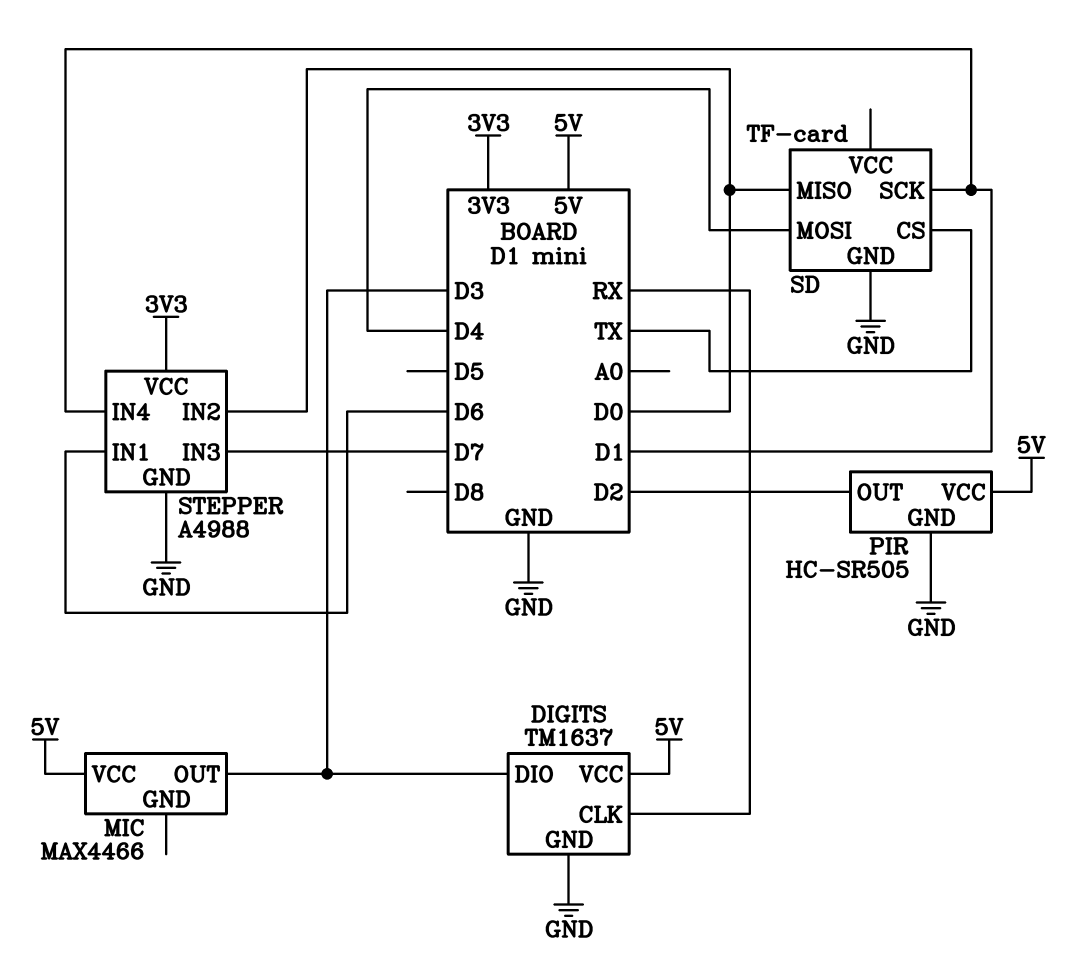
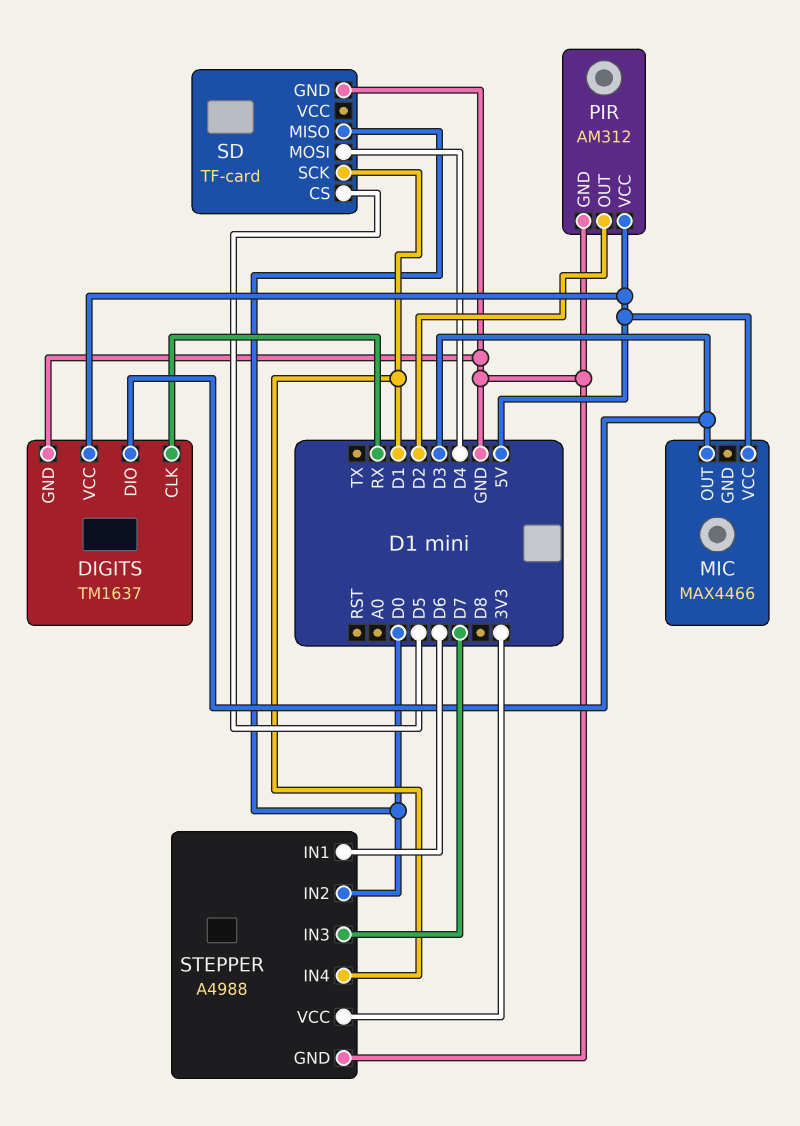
PIR: HC-SR505 -> AM312
SD pin CS: TX -> D5

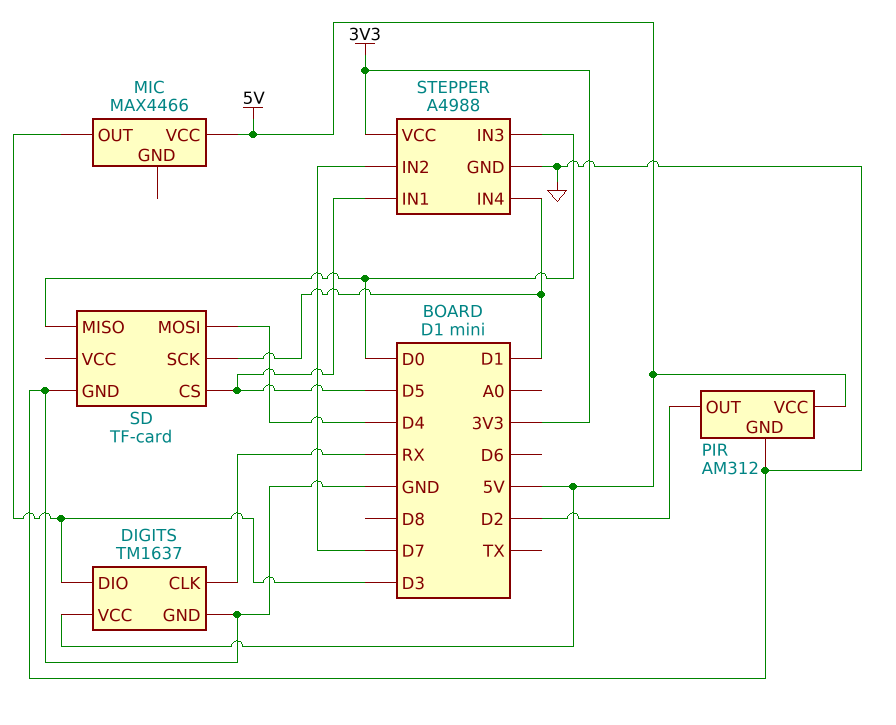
STEPPER pin IN1: D6 -> D5
STEPPER pin IN2: D0 -> D7
STEPPER pin IN3: D7 -> D0

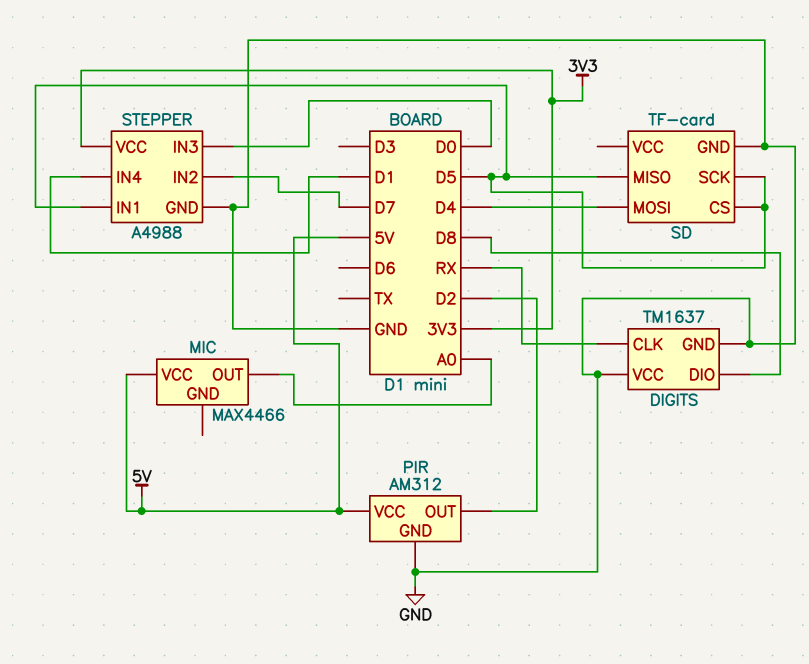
DIGITS pin DIO: D3 -> D8
DIGITS pin VCC: 5V -> GND
MIC pin OUT: D3 -> A0
SD pin MISO: D0 -> D5
SD pin SCK: D1 -> D5

